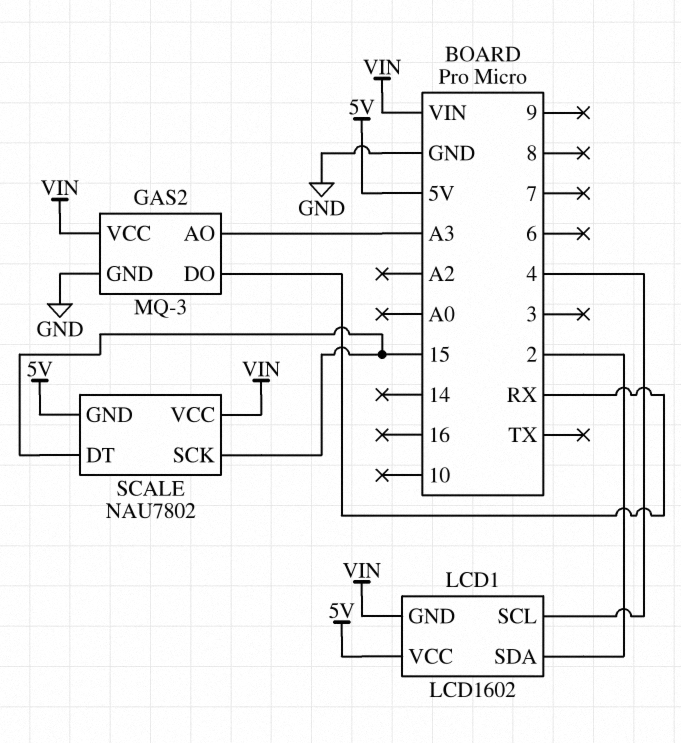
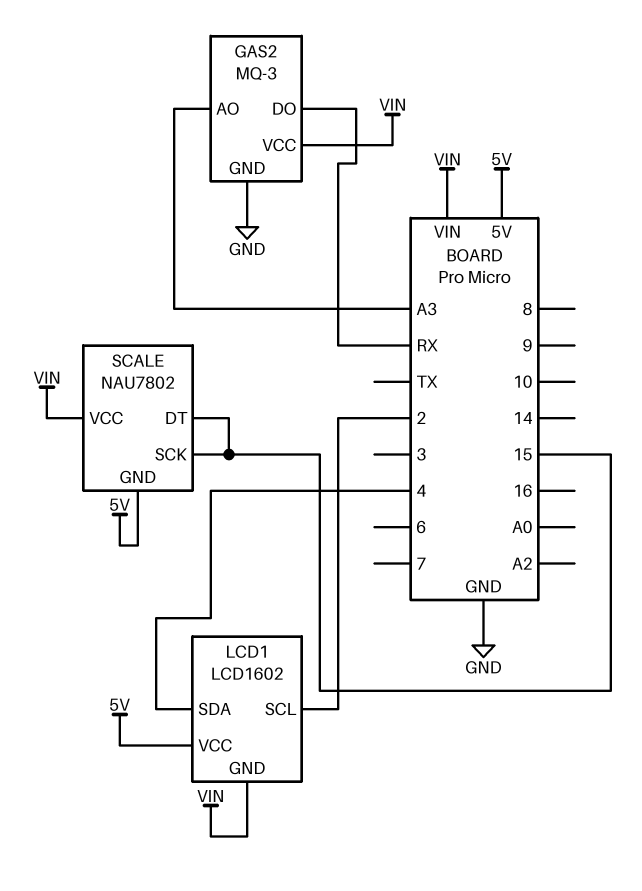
LCD1 pin SCL: 4 -> 2
LCD1 pin SDA: 2 -> 4

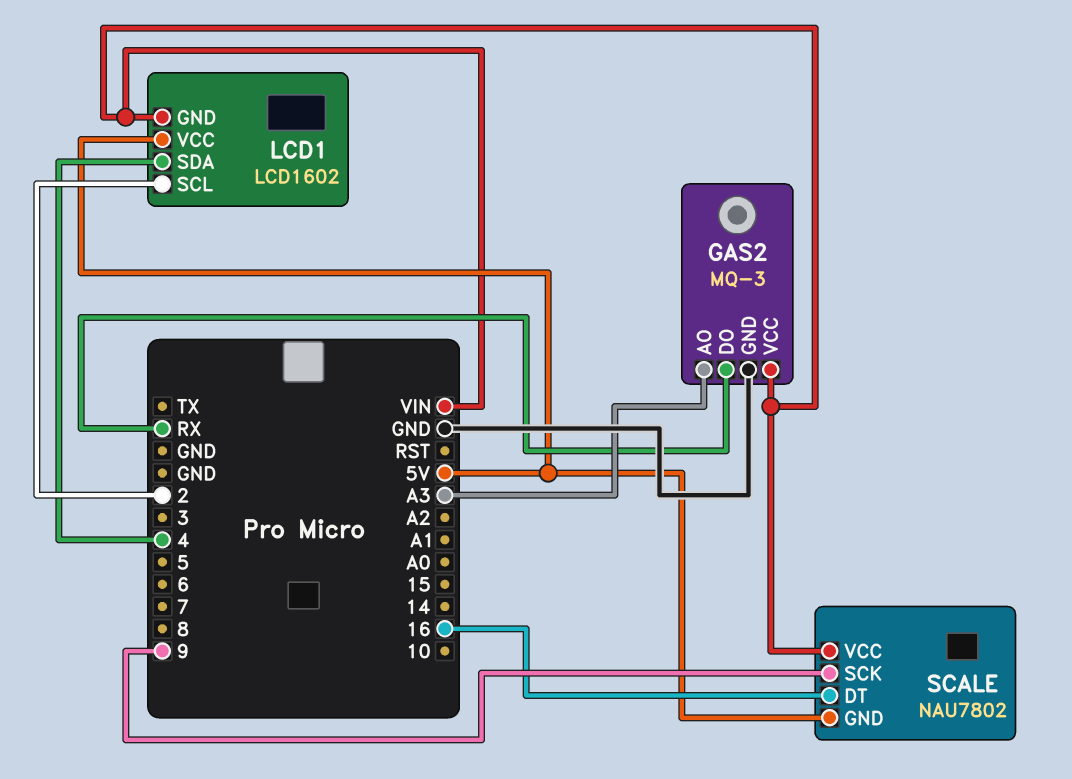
SCALE pin DT: 15 -> 16
SCALE pin SCK: 15 -> 9

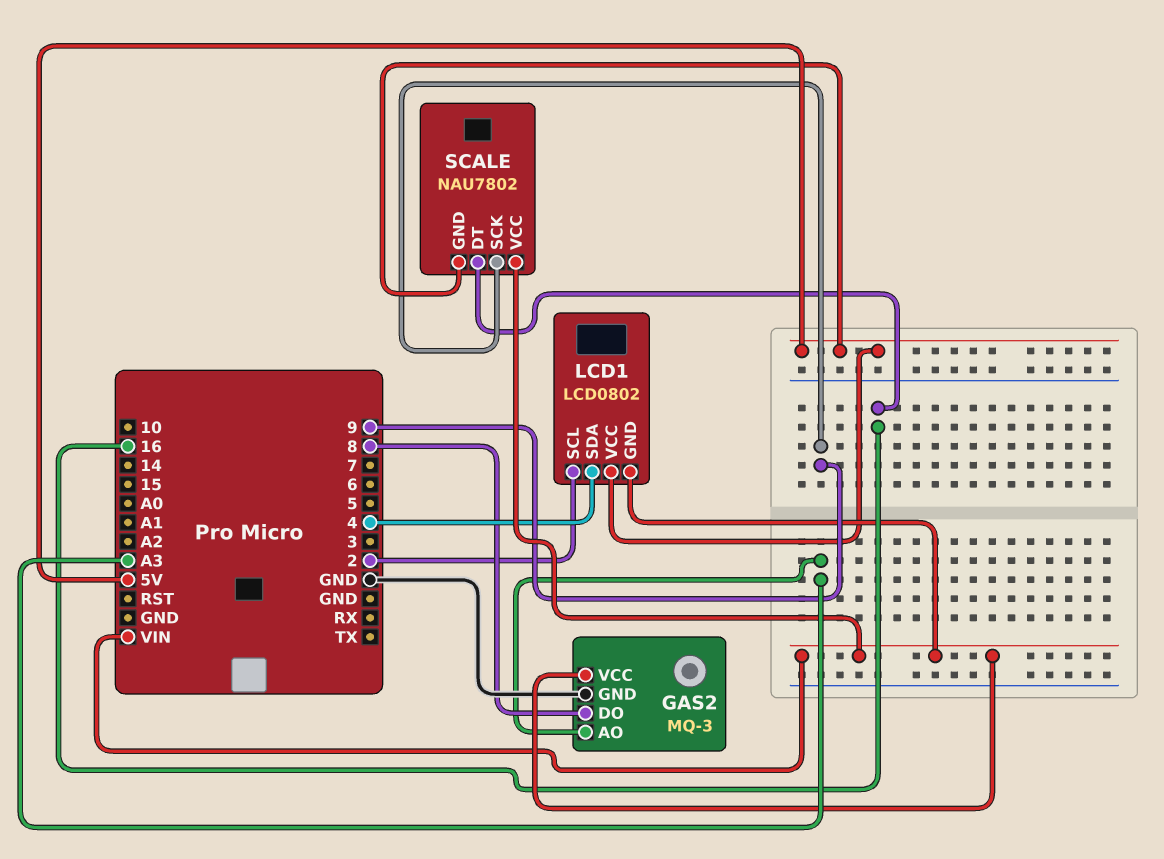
GAS2 pin DO: RX -> 8
LCD1: LCD1602 -> LCD0802

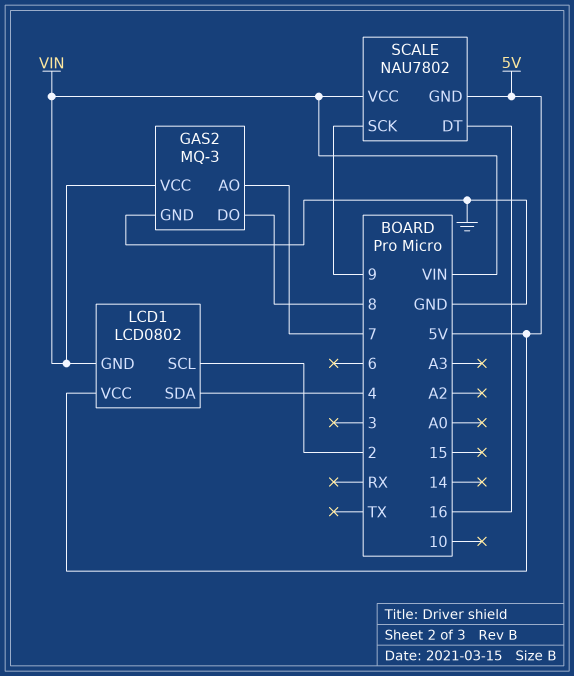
GAS2 pin AO: A3 -> 7

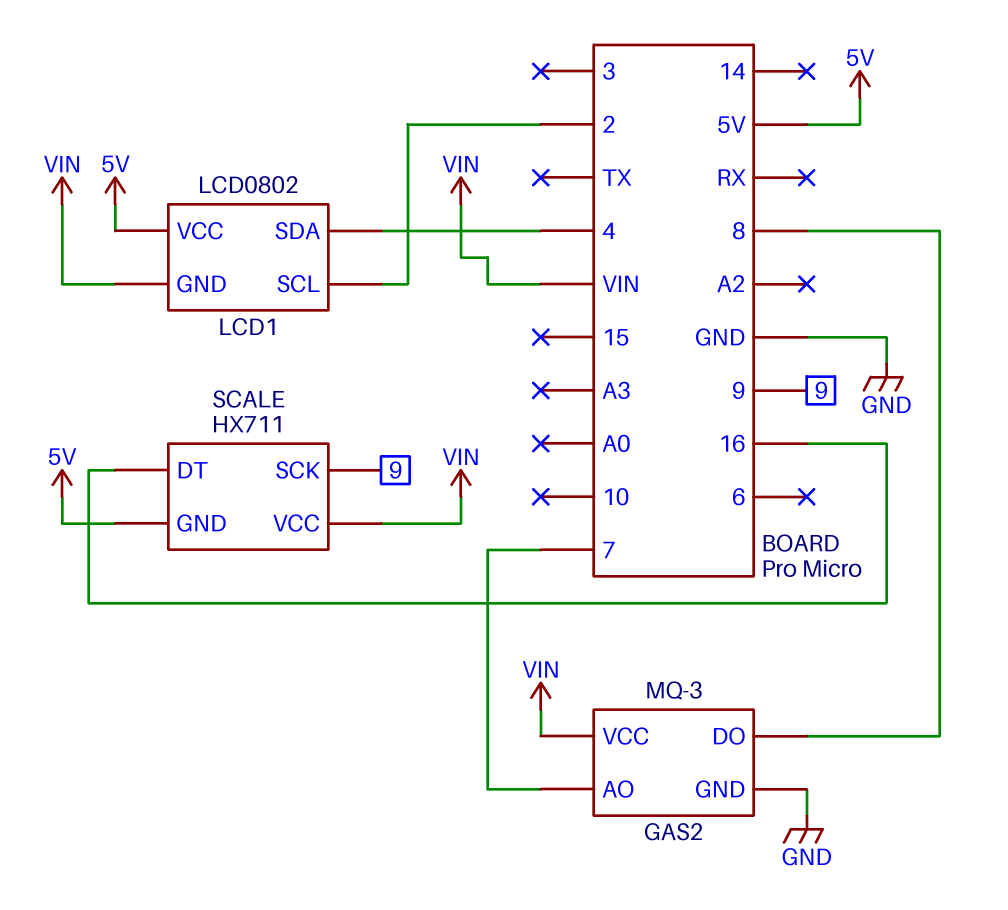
SCALE: NAU7802 -> HX711

